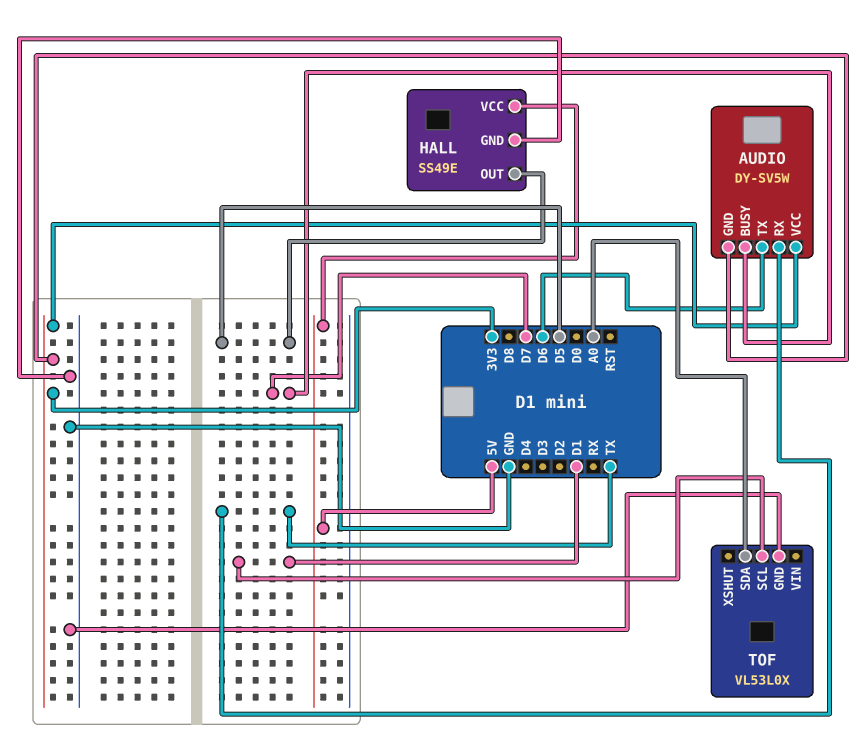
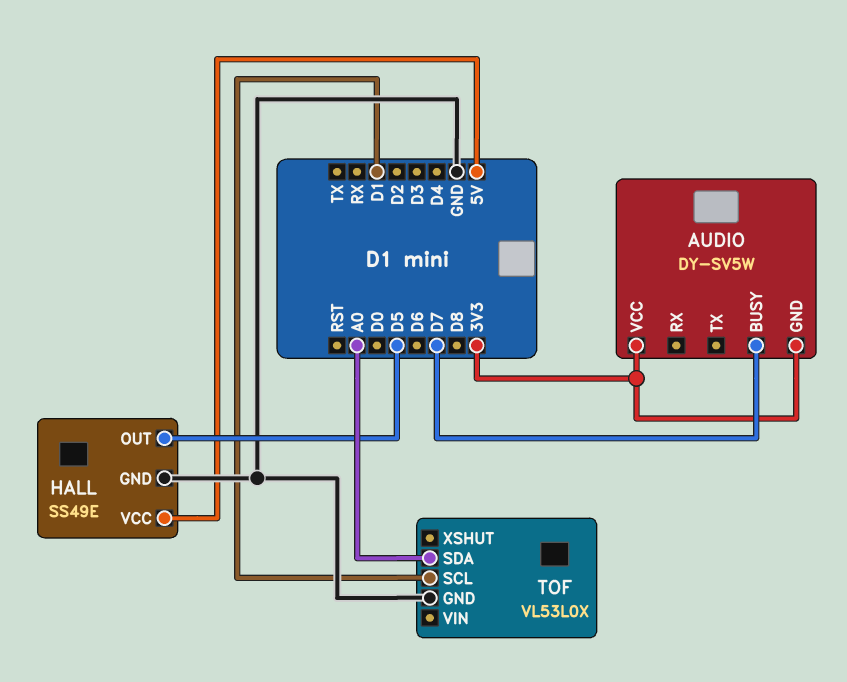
AUDIO pin RX: TX -> none
AUDIO pin TX: D6 -> none

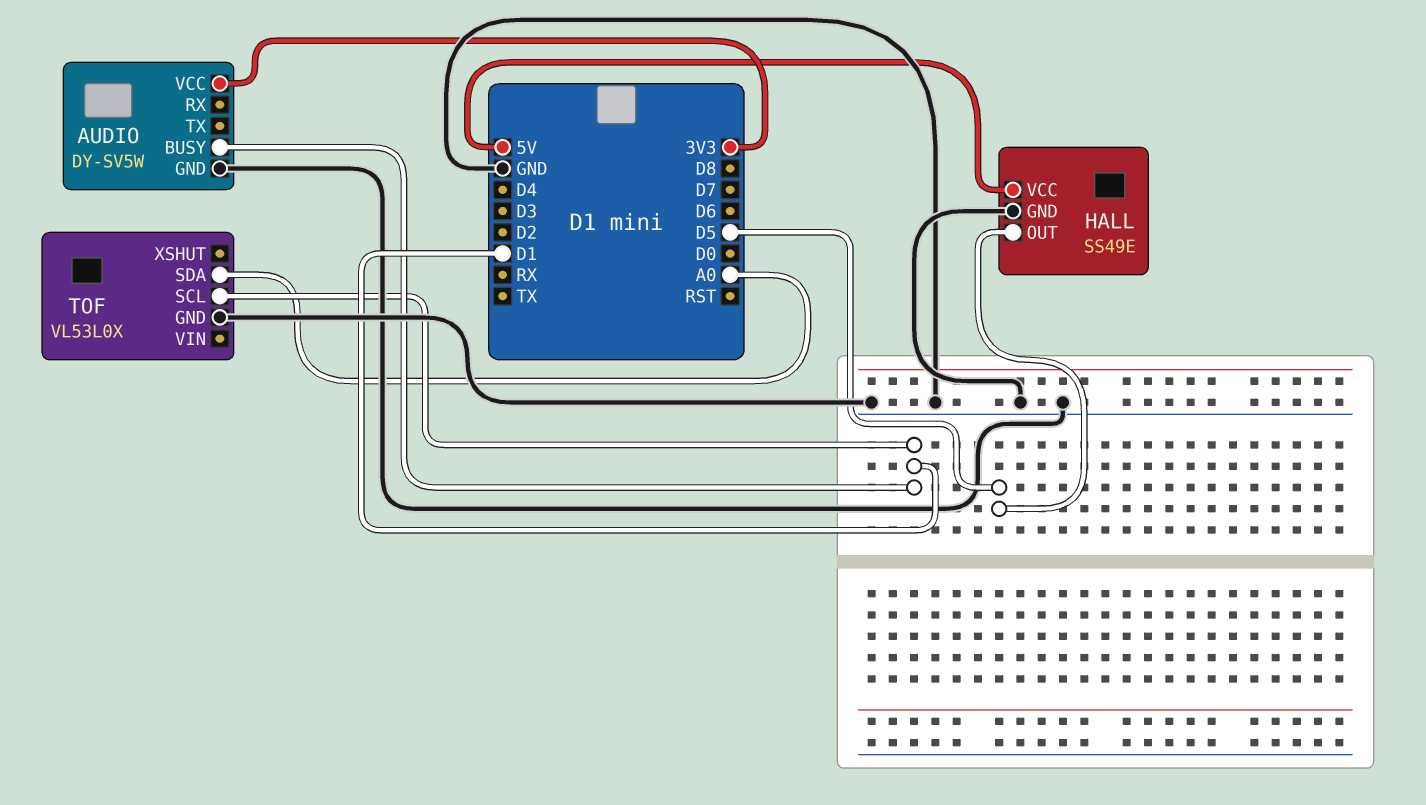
AUDIO pin BUSY: D7 -> D1
AUDIO pin GND: 3V3 -> GND

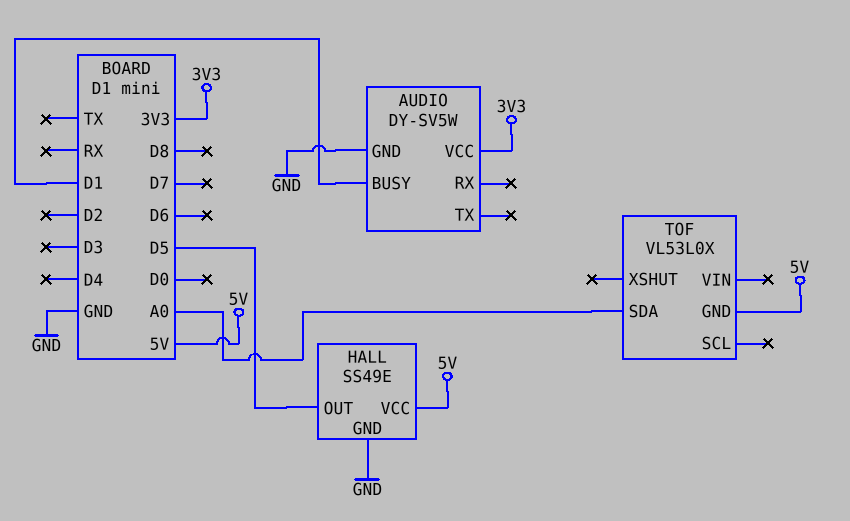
TOF pin GND: GND -> 5V
TOF pin SCL: D1 -> none

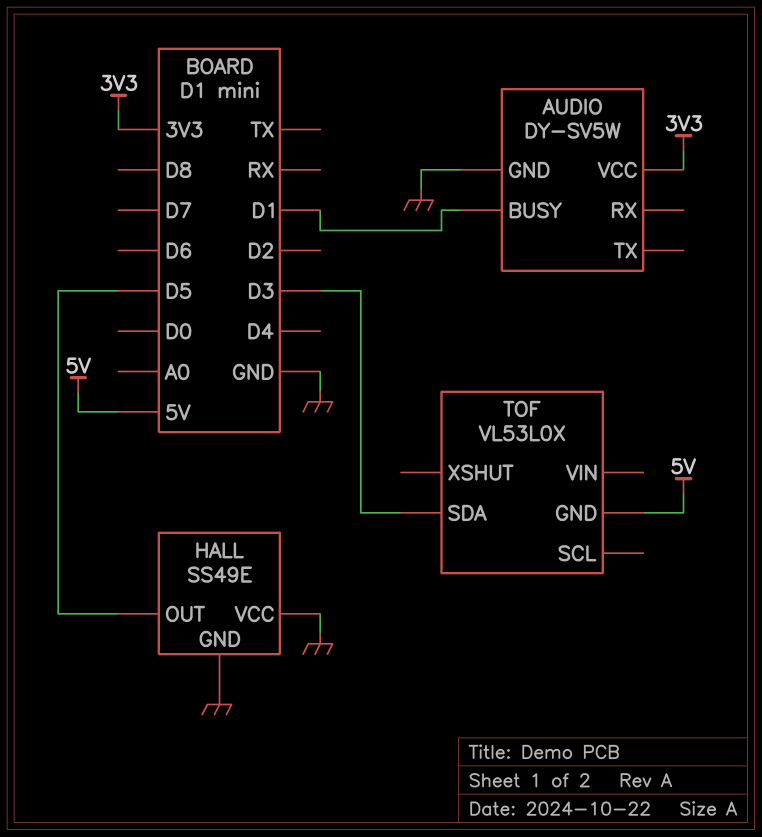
HALL pin VCC: 5V -> GND
TOF pin SDA: A0 -> D3

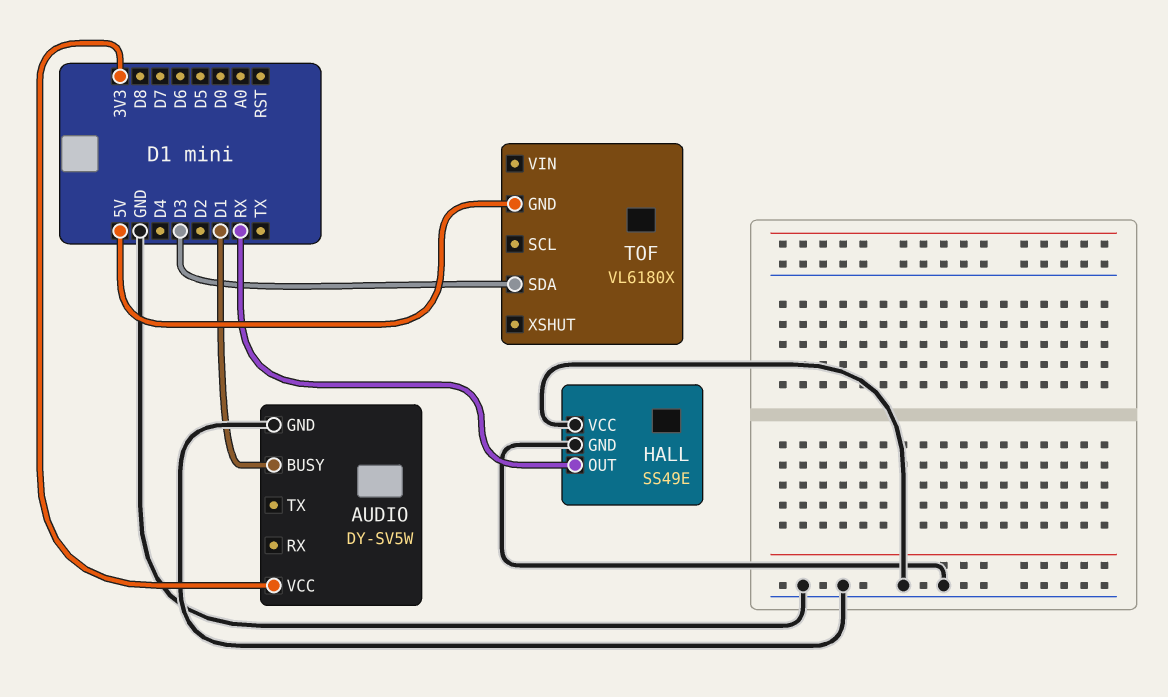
HALL pin OUT: D5 -> RX
TOF: VL53L0X -> VL6180X

